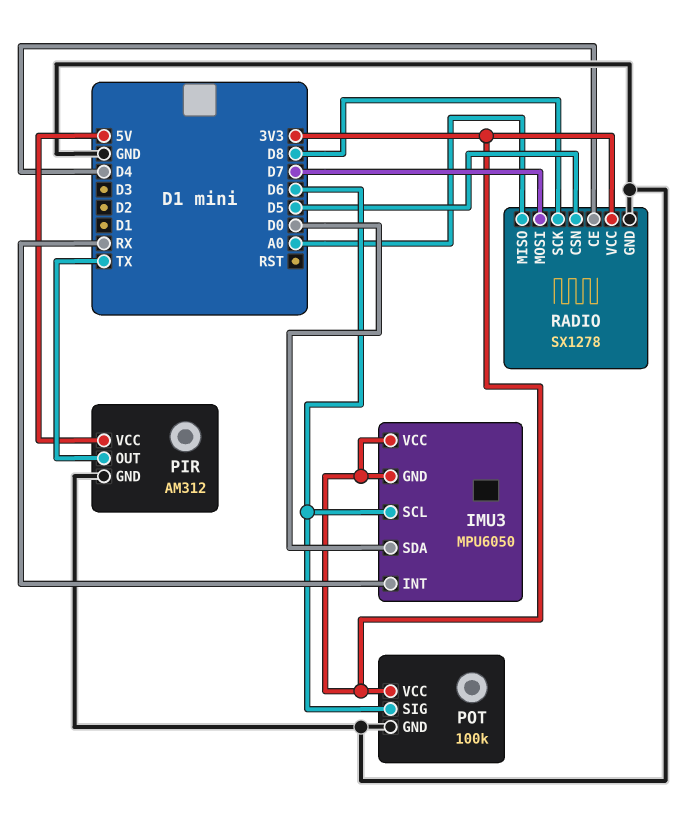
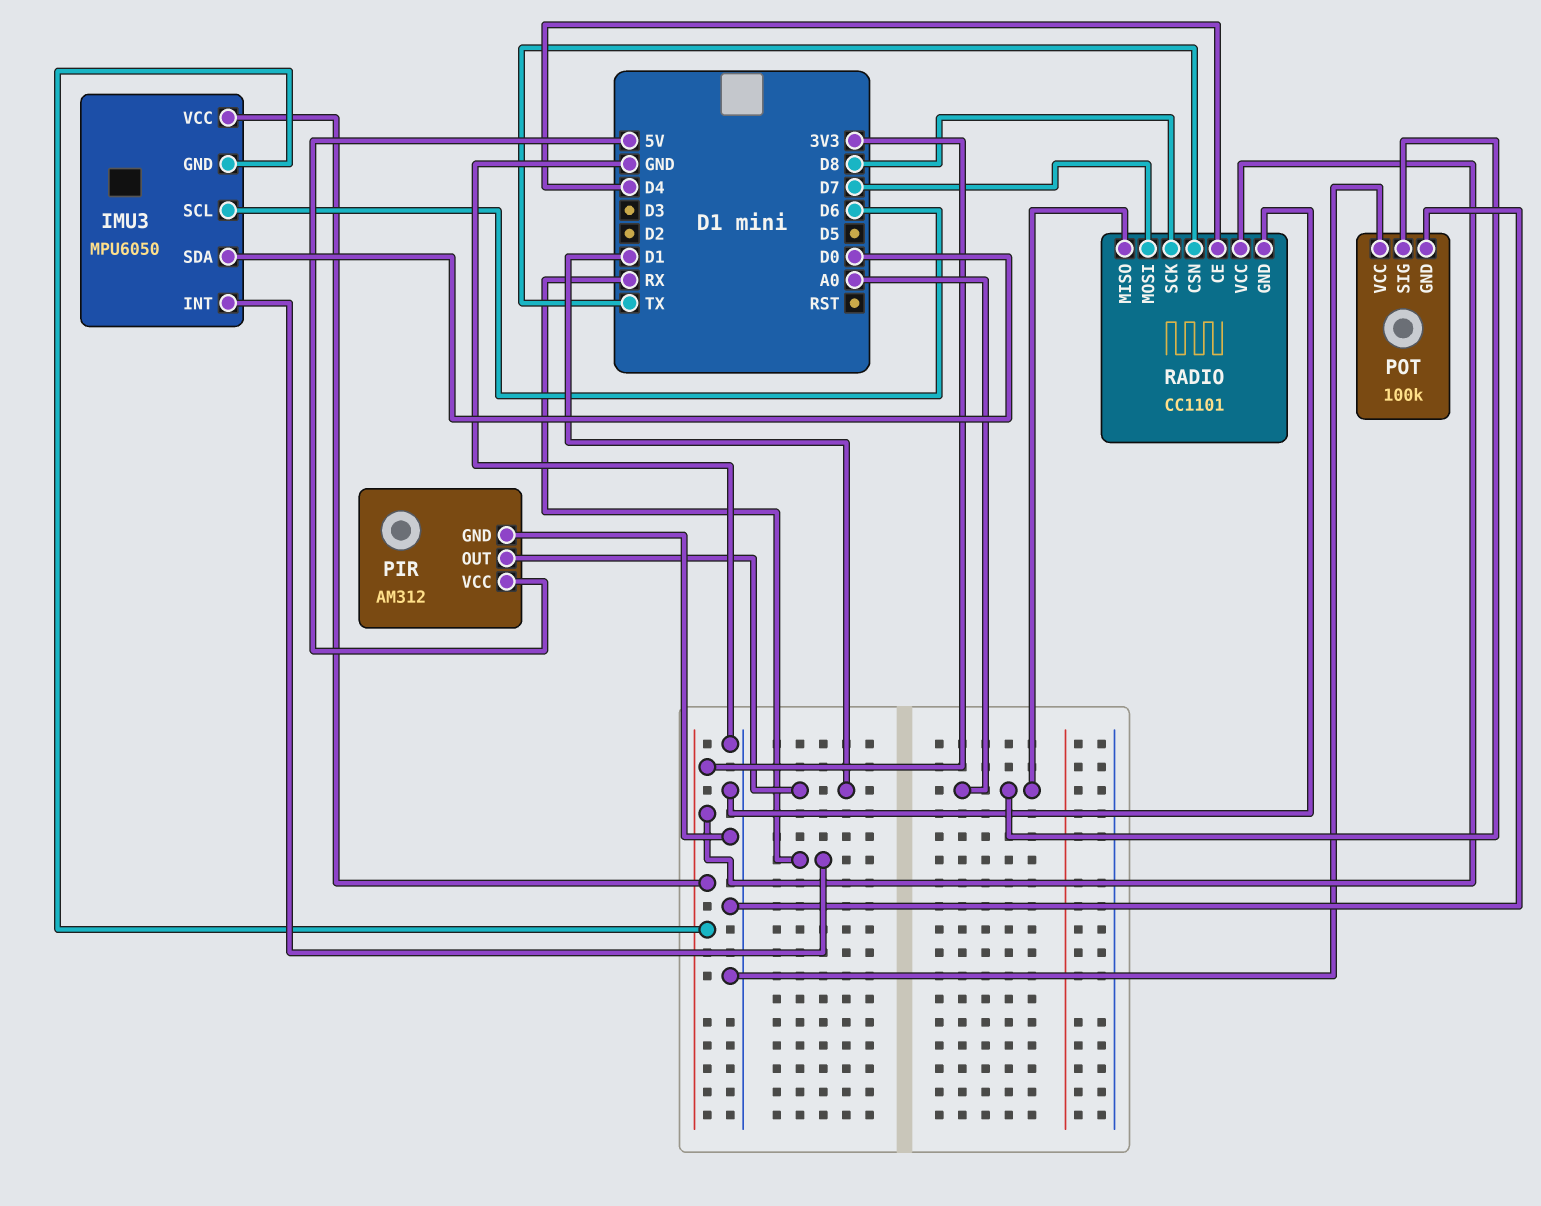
PIR pin OUT: TX -> D1
POT pin SIG: D6 -> A0
POT pin VCC: 3V3 -> GND
RADIO: SX1278 -> CC1101
RADIO pin CSN: D5 -> TX

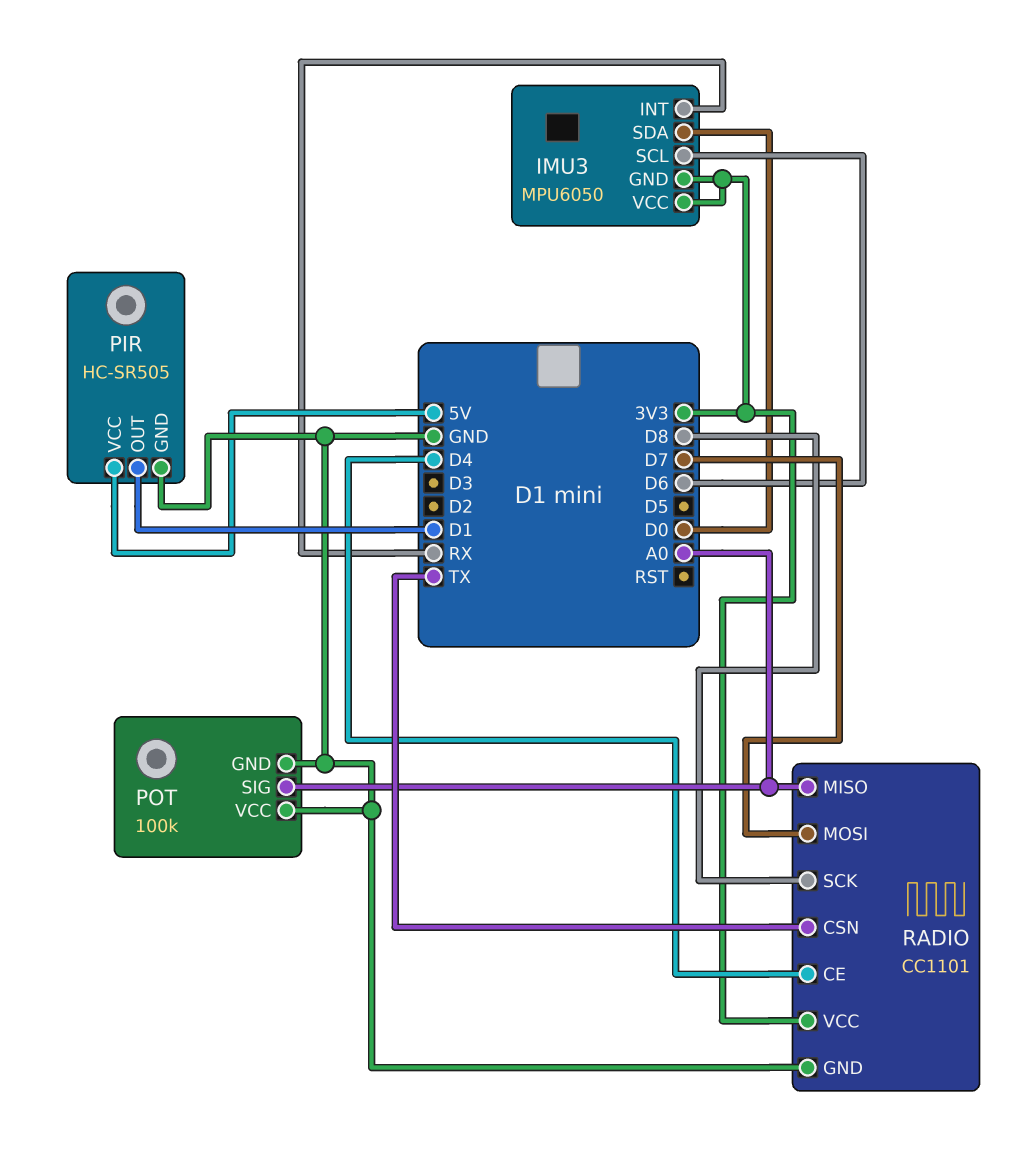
PIR: AM312 -> HC-SR505

